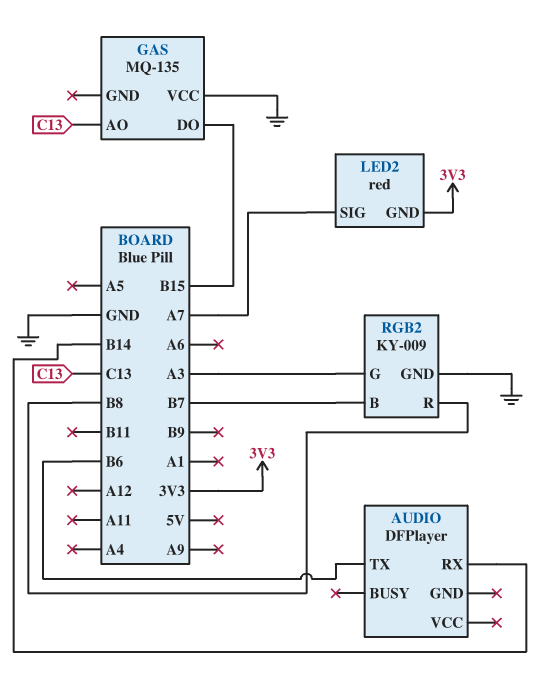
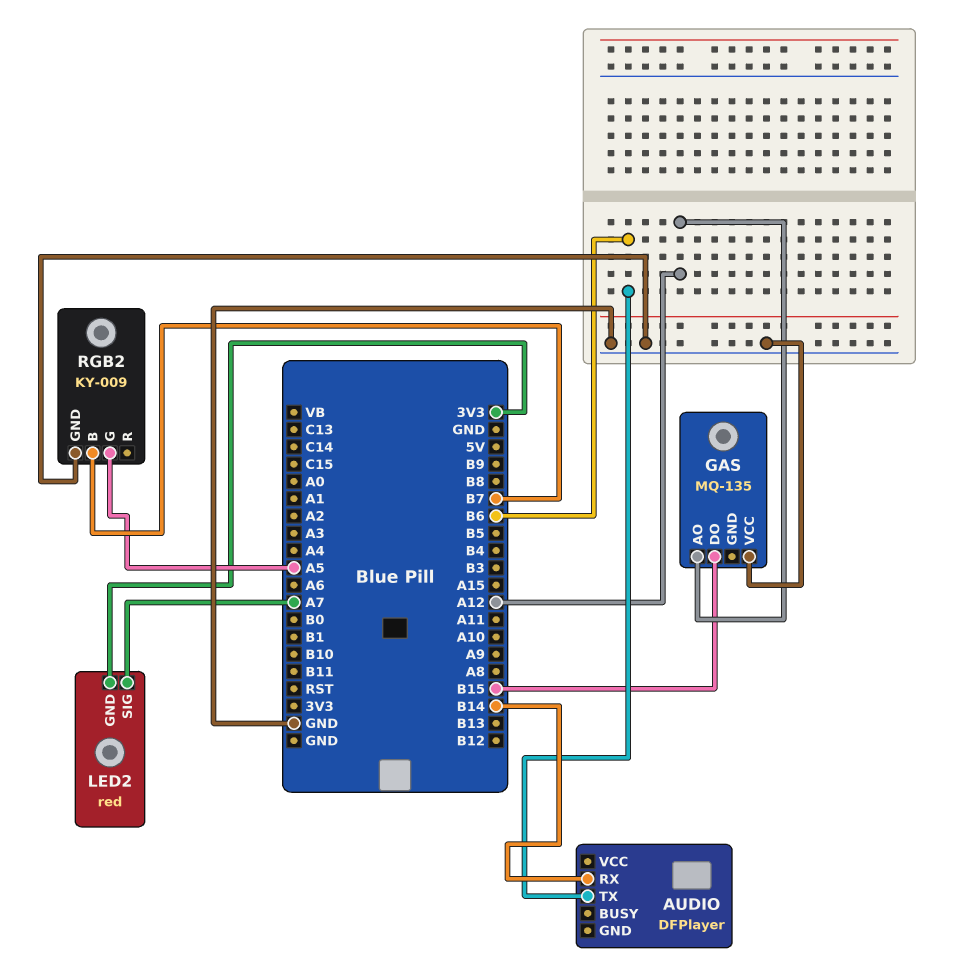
GAS pin AO: C13 -> A12
RGB2 pin G: A3 -> A5
RGB2 pin R: B8 -> none

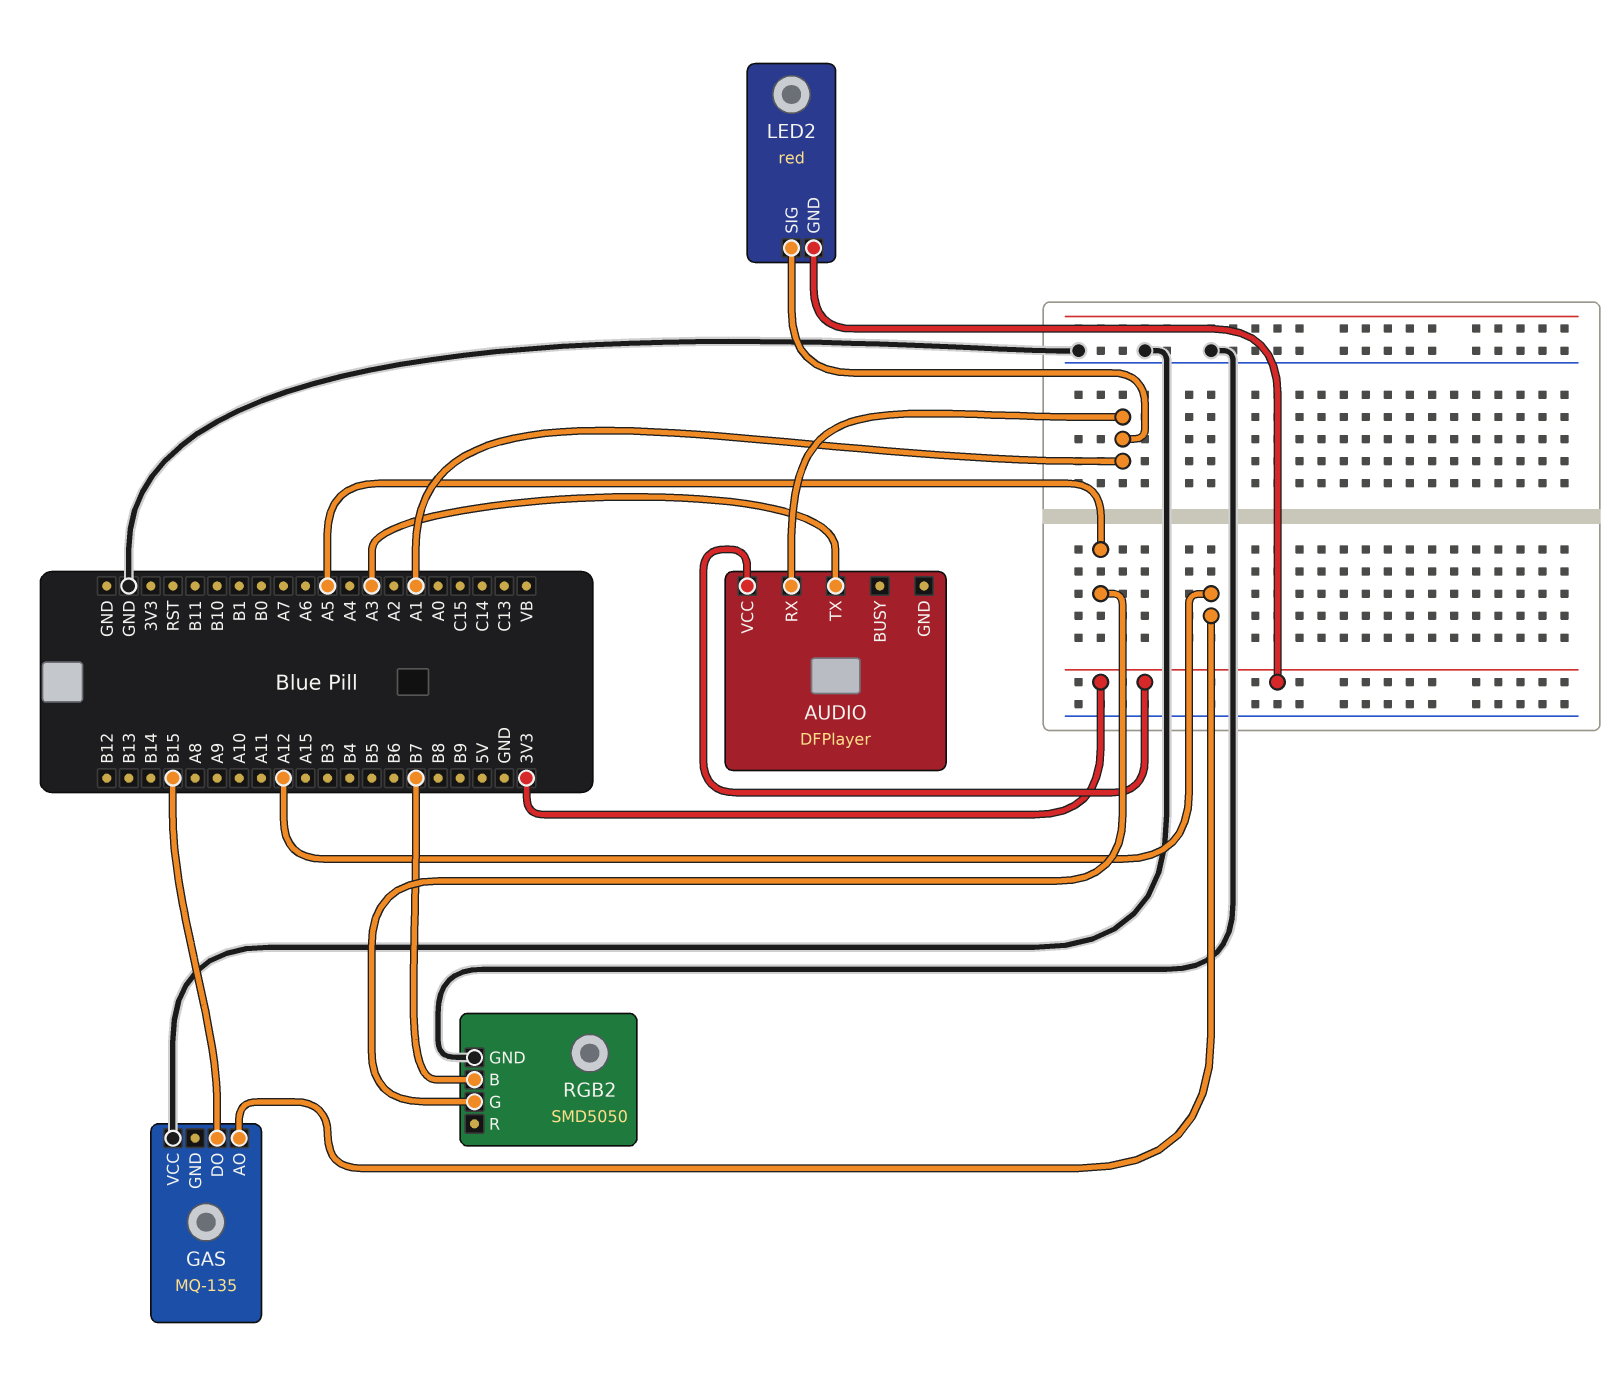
AUDIO pin RX: B14 -> A1
AUDIO pin TX: B6 -> A3
AUDIO pin VCC: none -> 3V3
LED2 pin SIG: A7 -> A1
RGB2: KY-009 -> SMD5050

